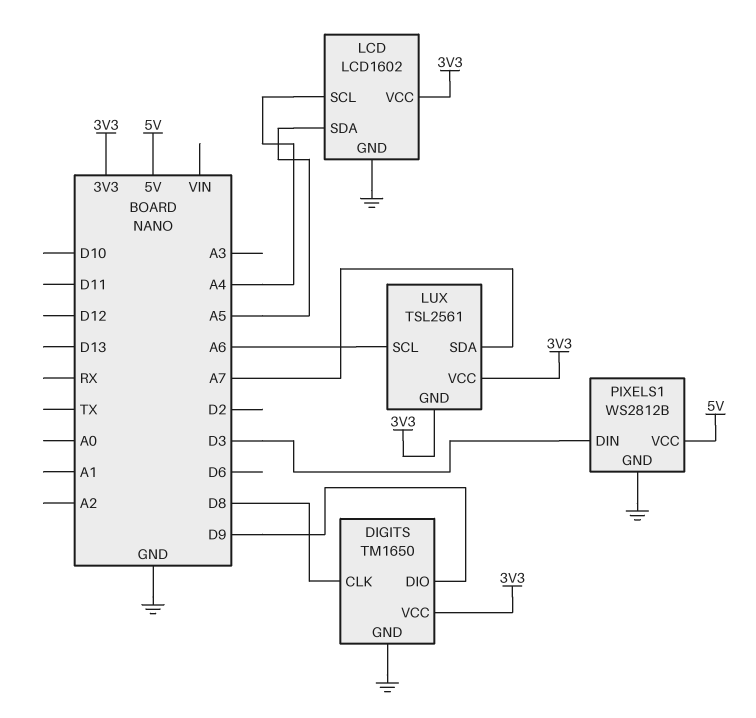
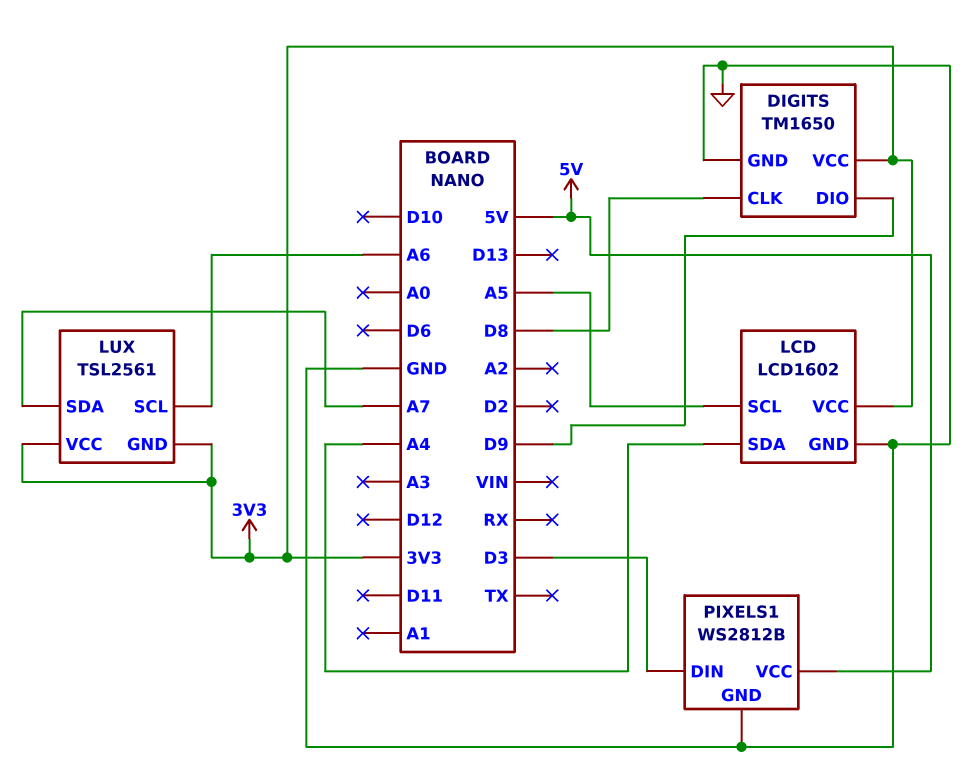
LCD pin SCL: A4 -> A5
LCD pin SDA: A5 -> A4

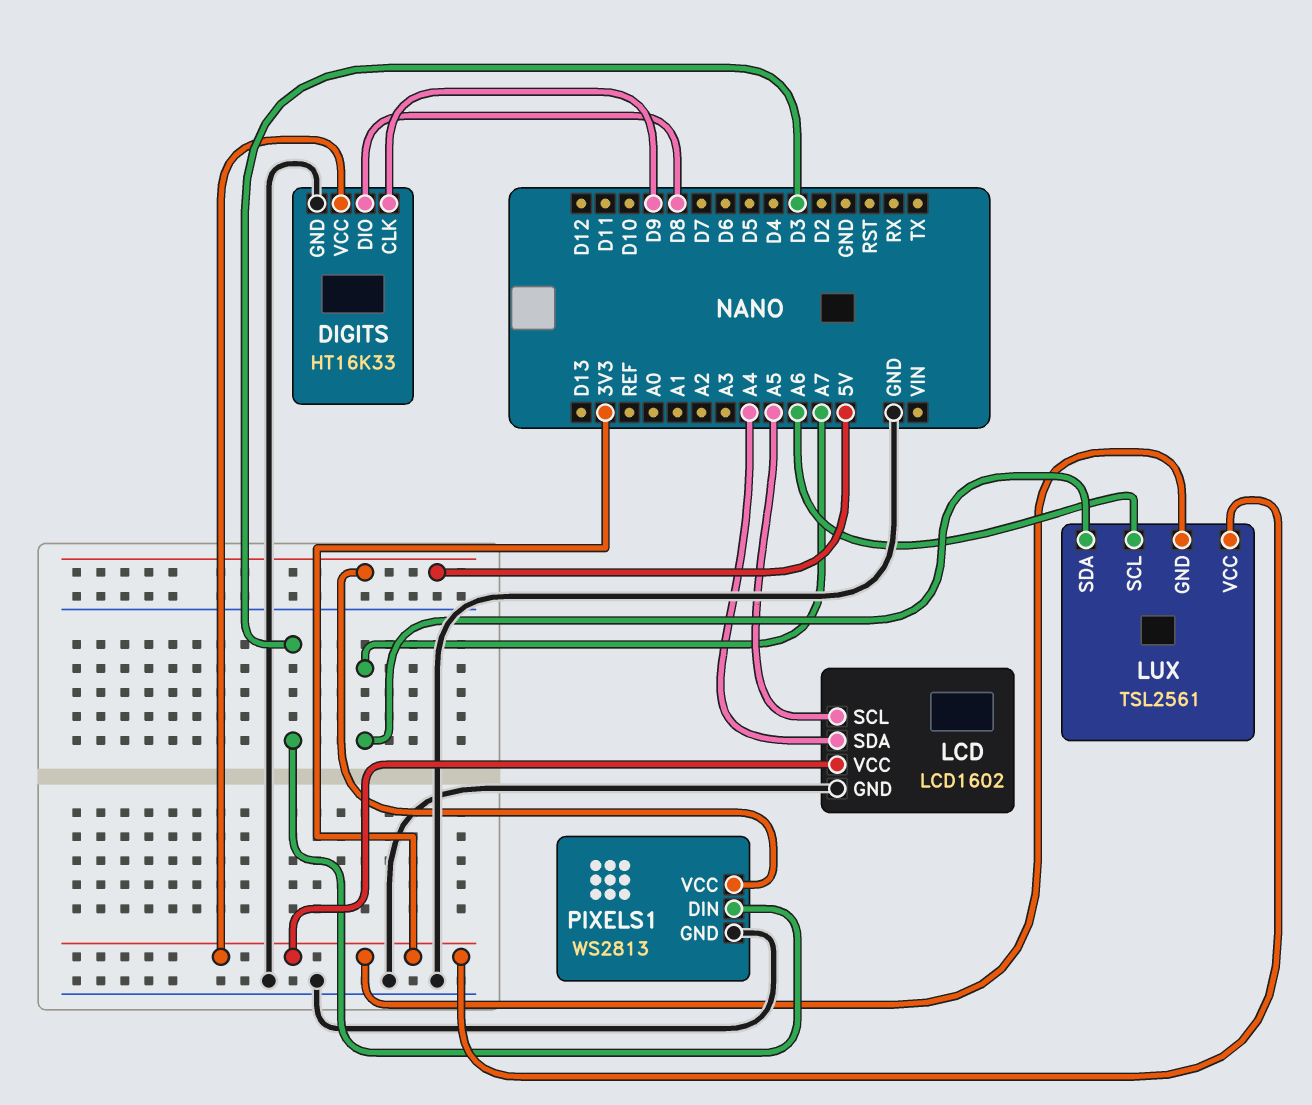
DIGITS: TM1650 -> HT16K33
DIGITS pin CLK: D8 -> D9
DIGITS pin DIO: D9 -> D8
PIXELS1: WS2812B -> WS2813

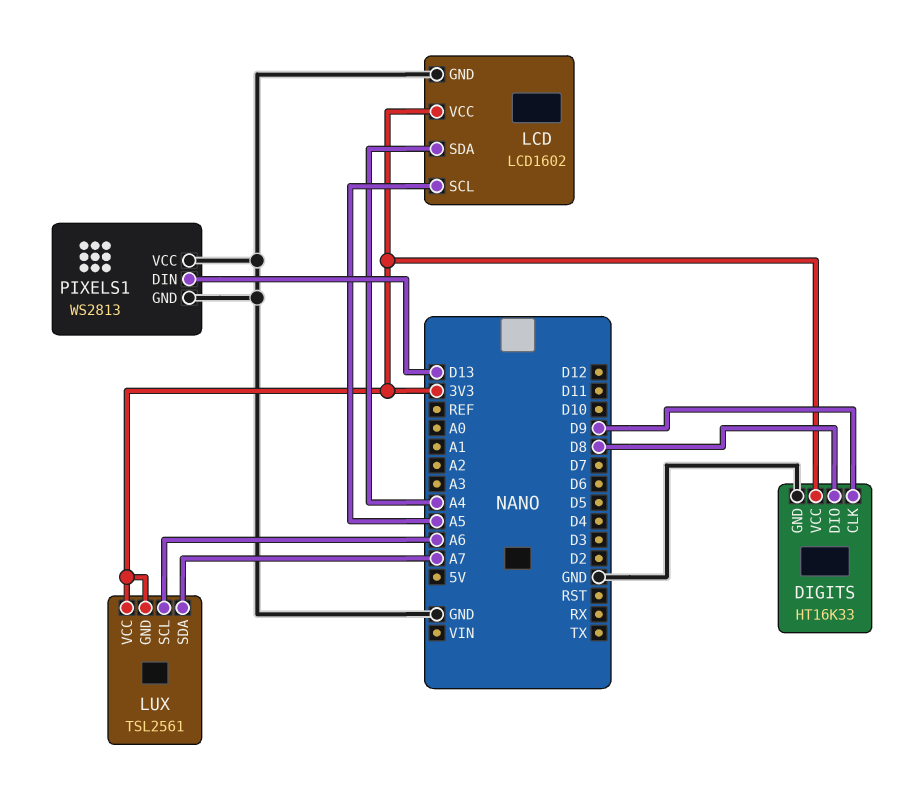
PIXELS1 pin DIN: D3 -> D13
PIXELS1 pin VCC: 5V -> GND

